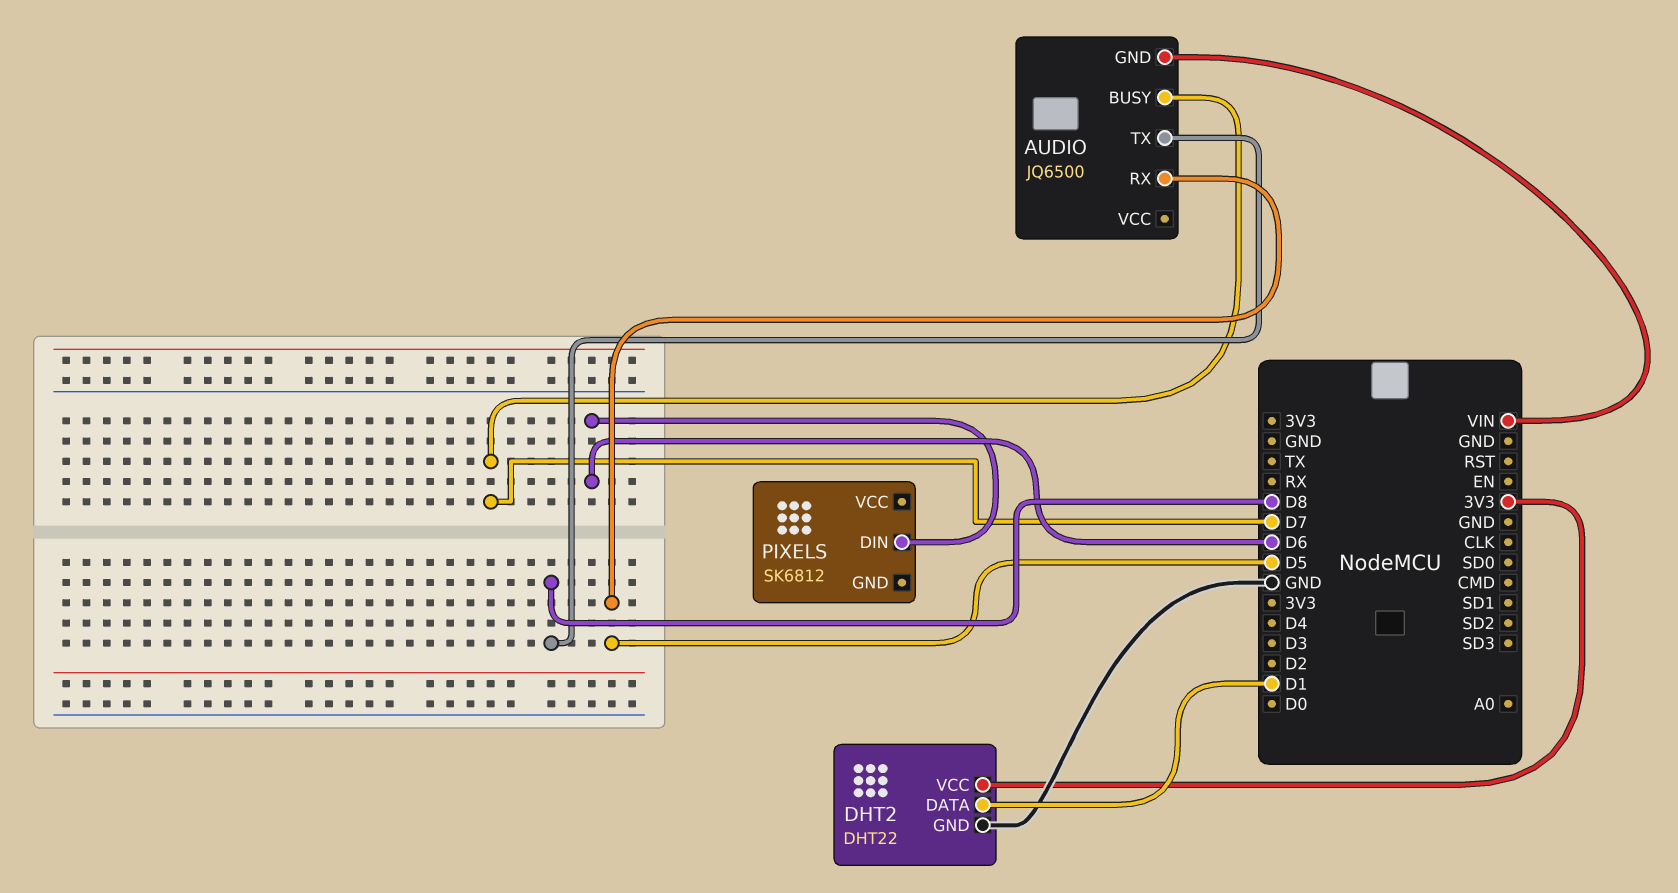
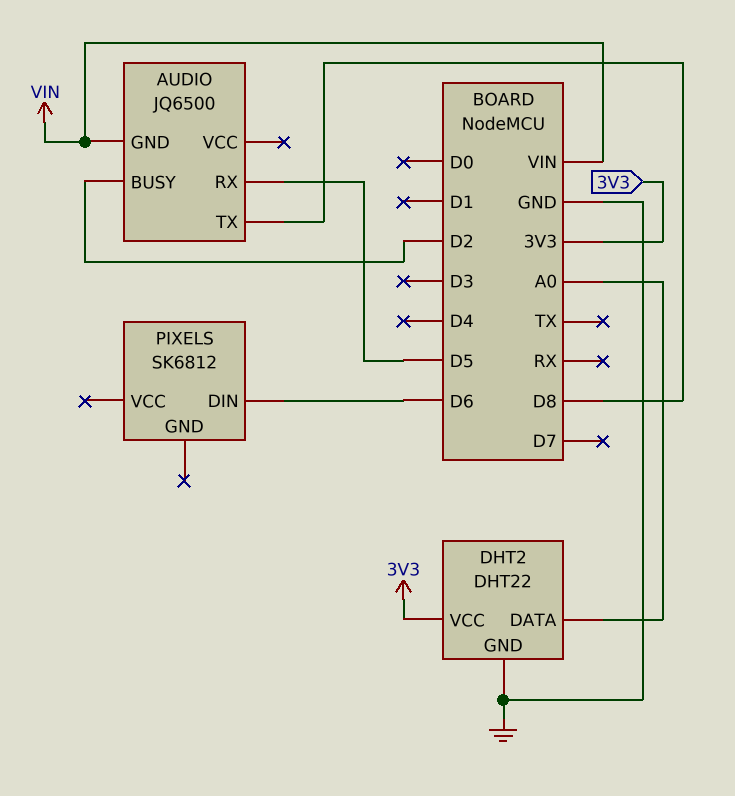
AUDIO pin BUSY: D7 -> D2
DHT2 pin DATA: D1 -> A0

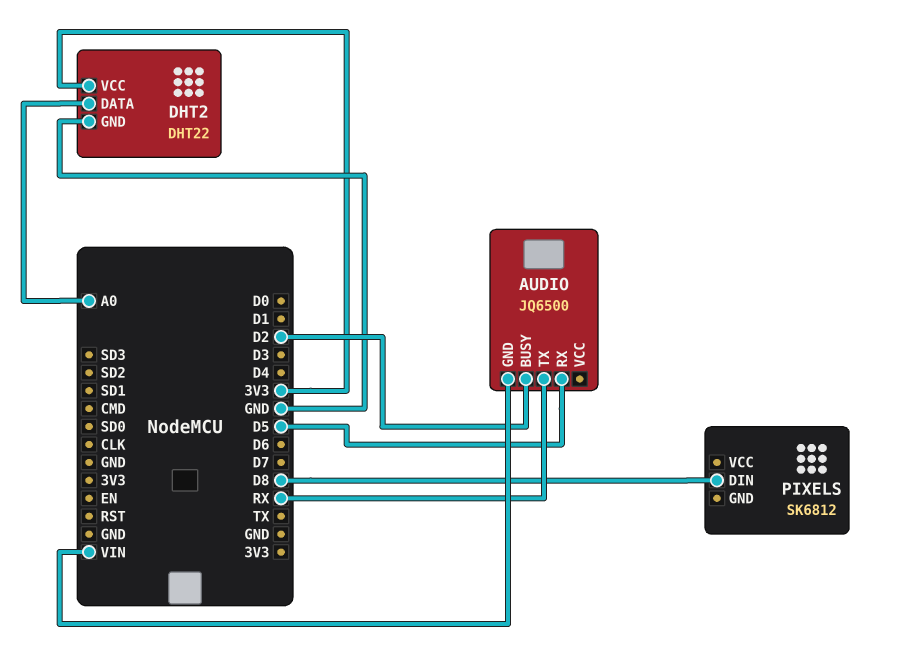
AUDIO pin TX: D8 -> RX
PIXELS pin DIN: D6 -> D8

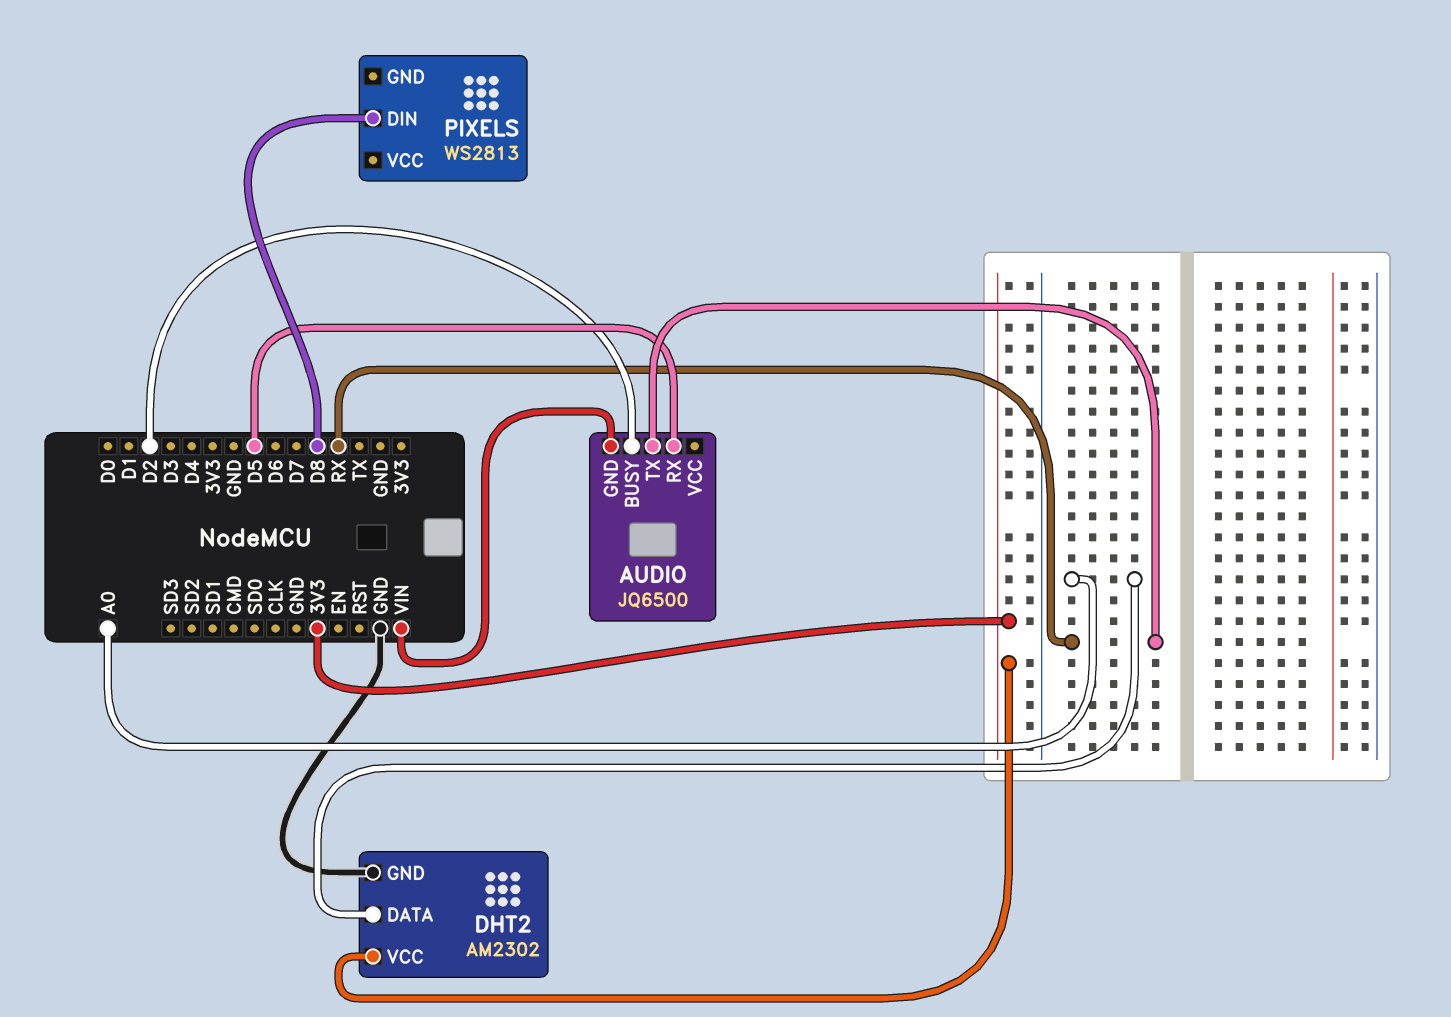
DHT2: DHT22 -> AM2302
PIXELS: SK6812 -> WS2813

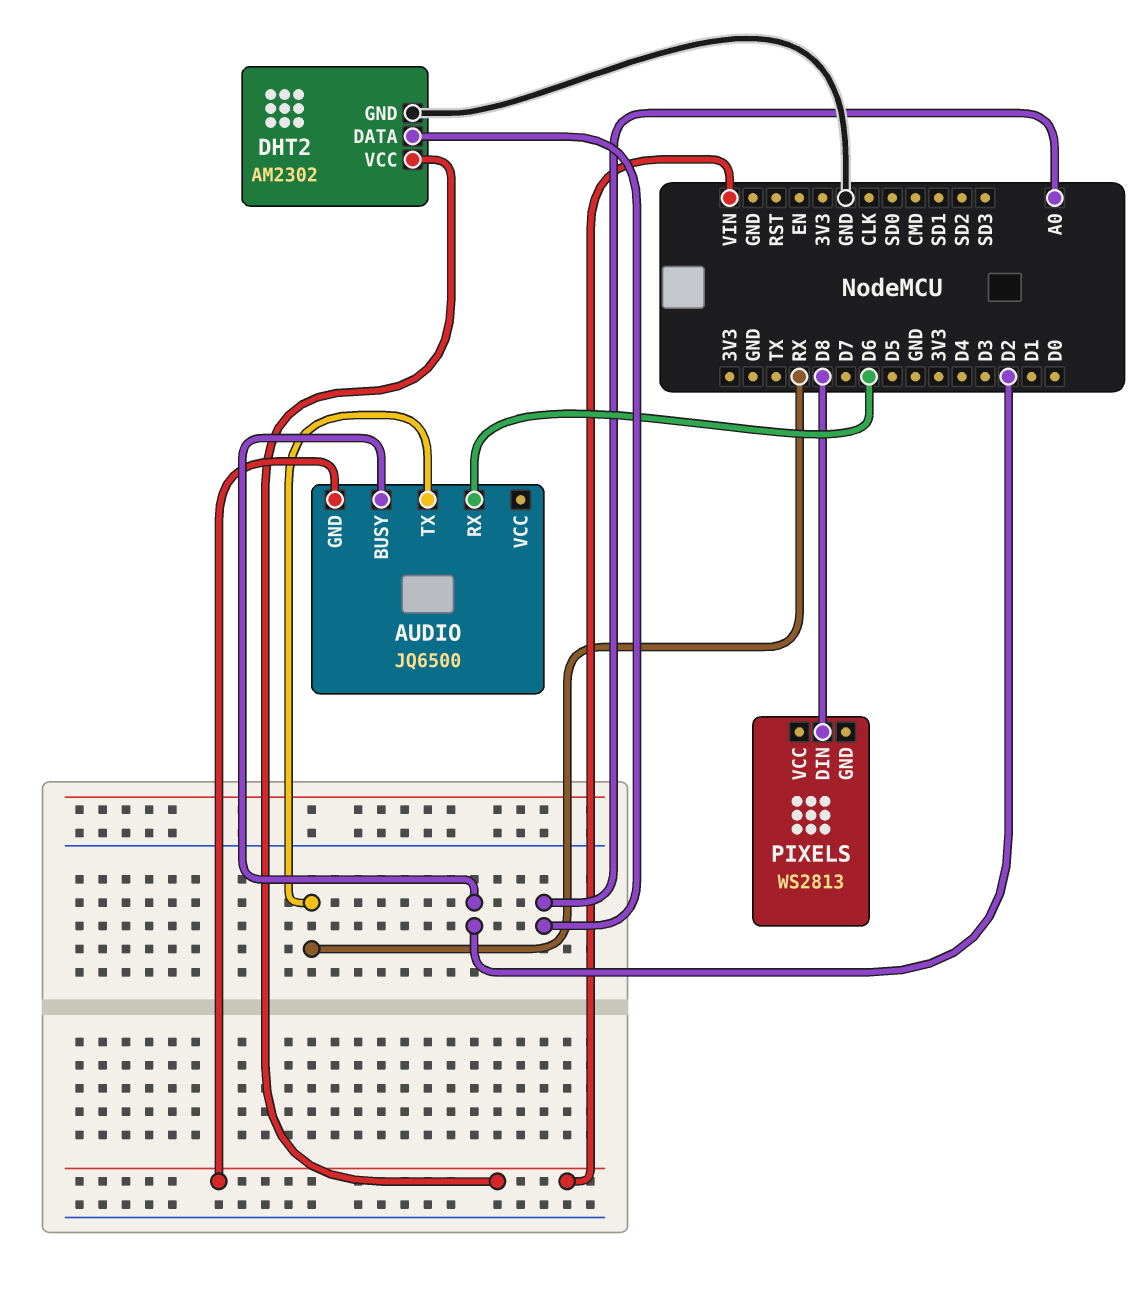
AUDIO pin RX: D5 -> D6
DHT2 pin VCC: 3V3 -> VIN

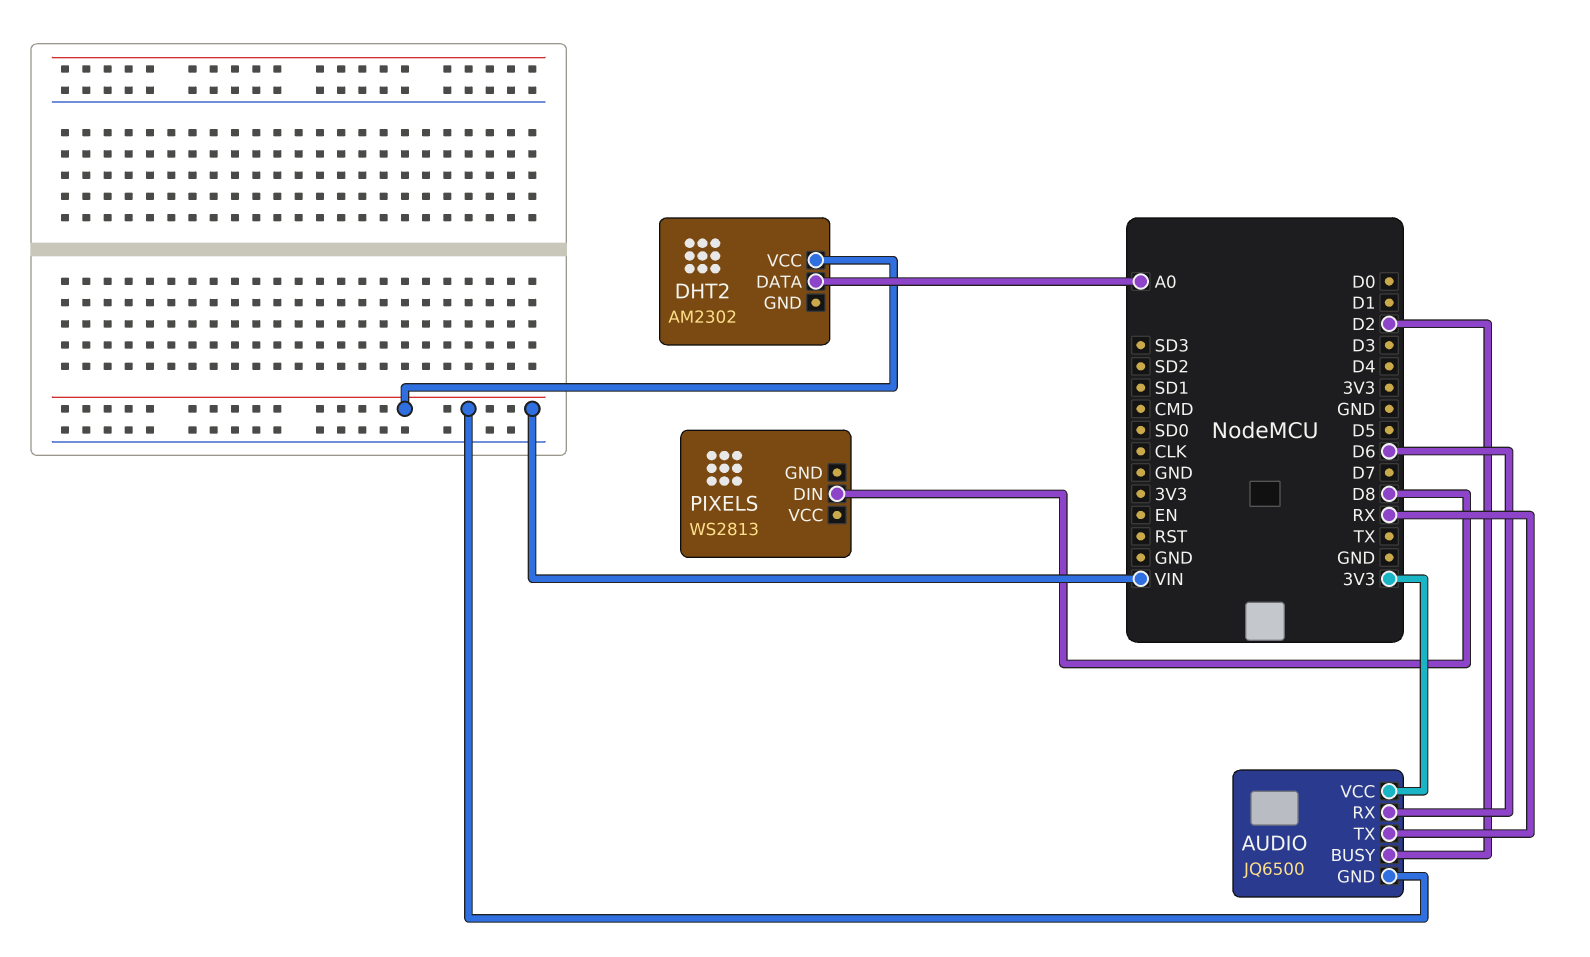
AUDIO pin VCC: none -> 3V3
DHT2 pin GND: GND -> none

